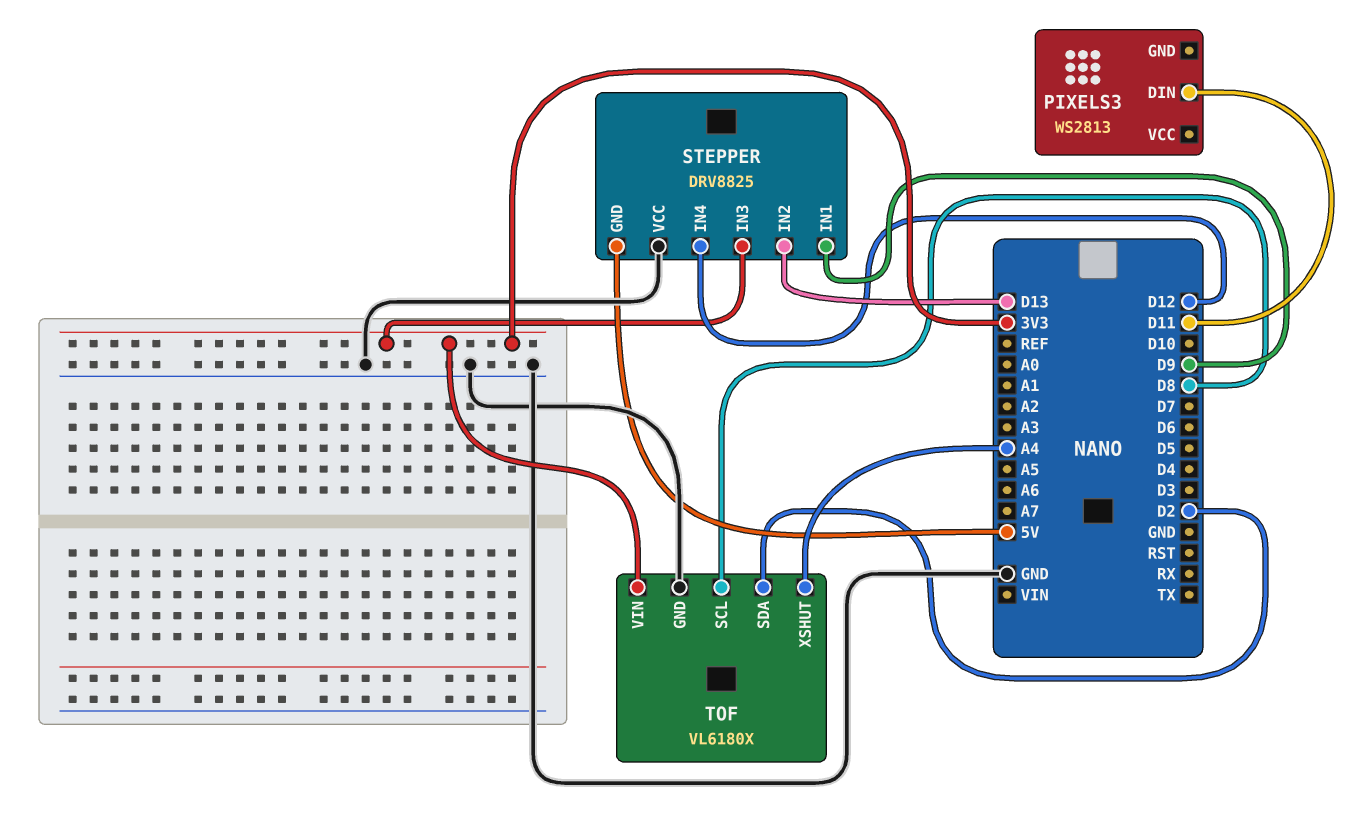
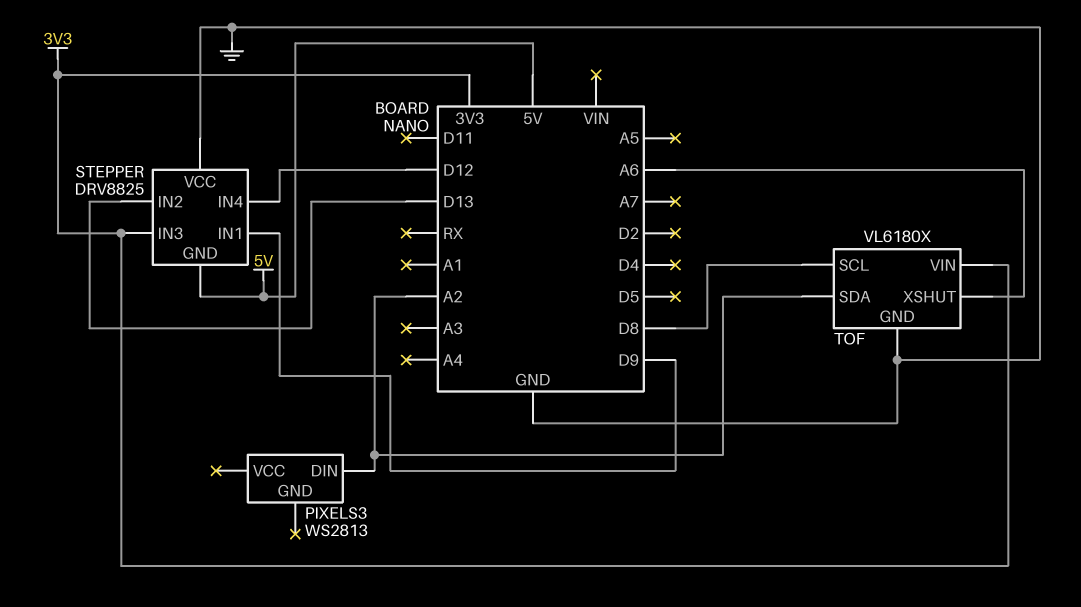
PIXELS3 pin DIN: D11 -> A2
TOF pin SDA: D2 -> A2
TOF pin XSHUT: A4 -> A6

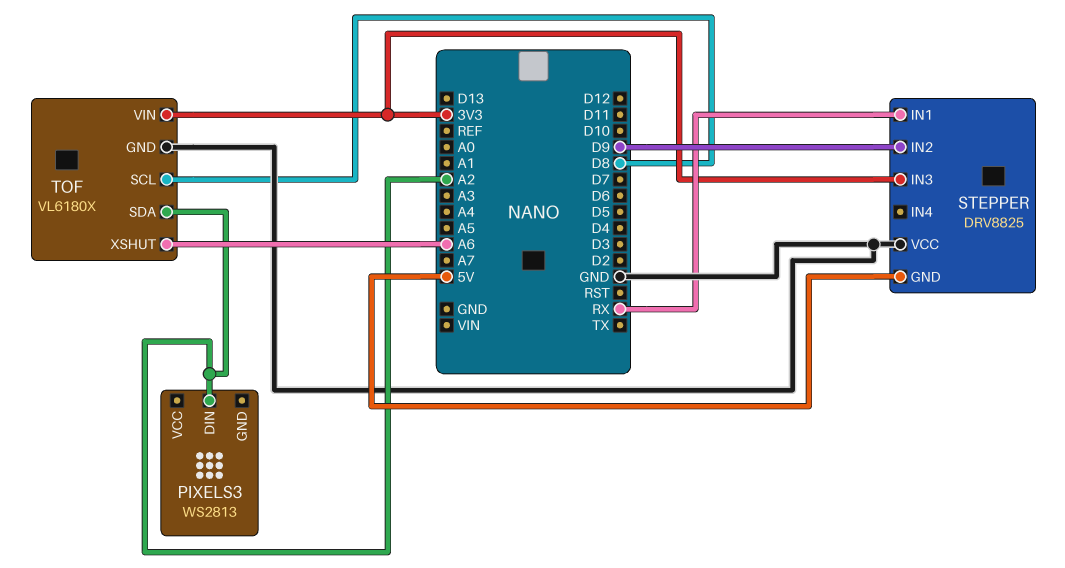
STEPPER pin IN1: D9 -> RX
STEPPER pin IN2: D13 -> D9
STEPPER pin IN4: D12 -> none

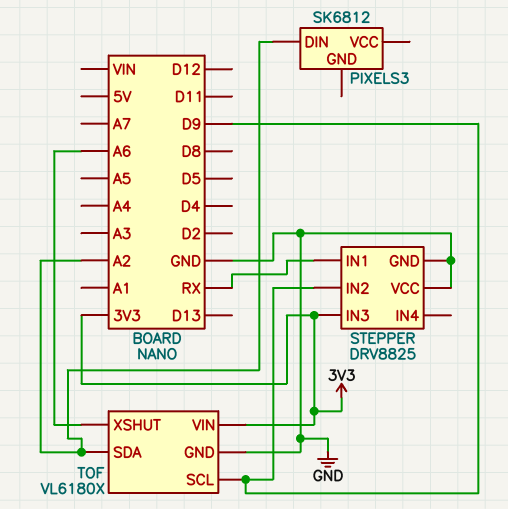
PIXELS3: WS2813 -> SK6812
STEPPER pin GND: 5V -> GND
TOF pin SCL: D8 -> D9

